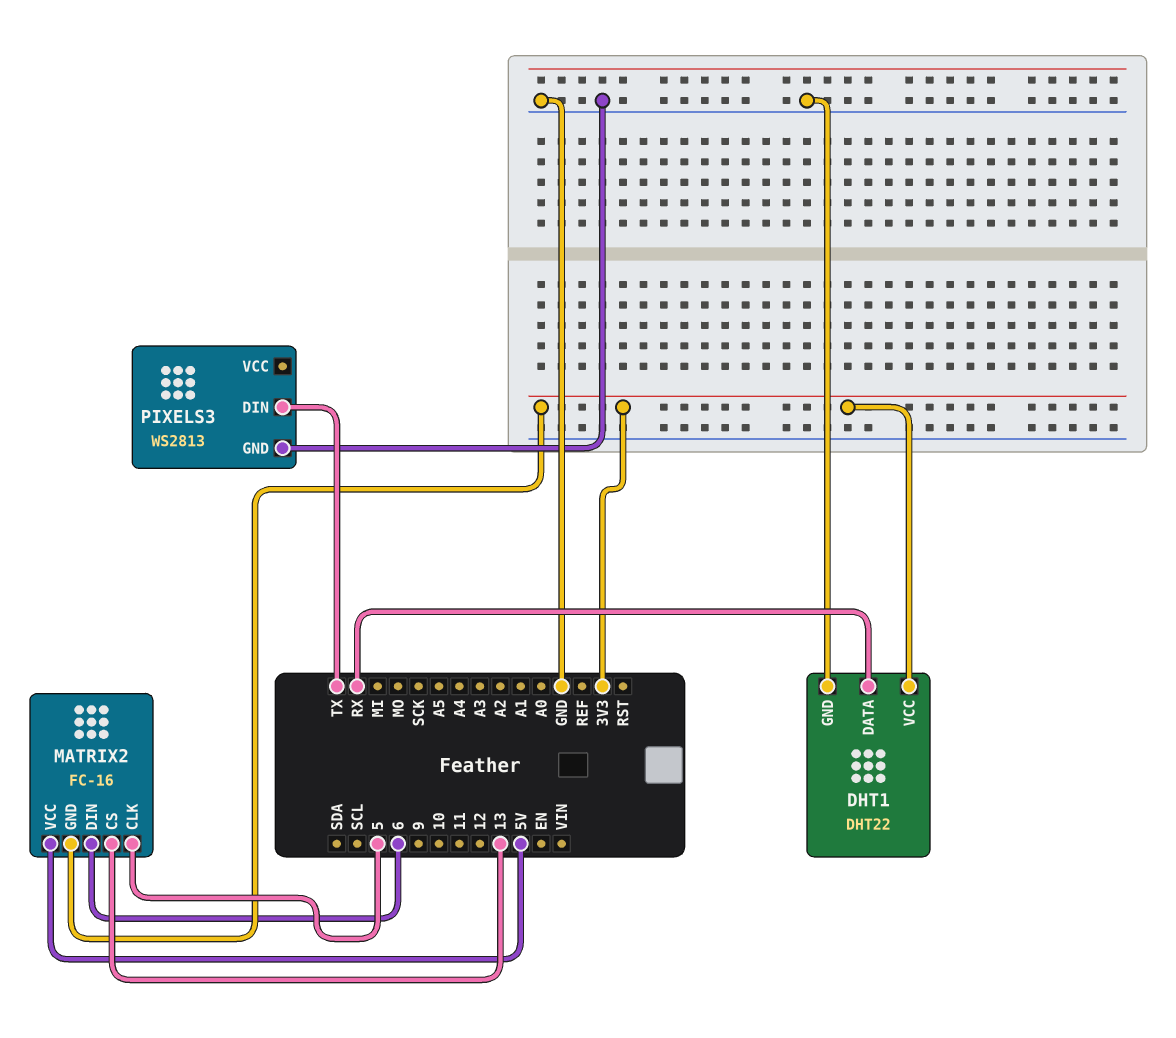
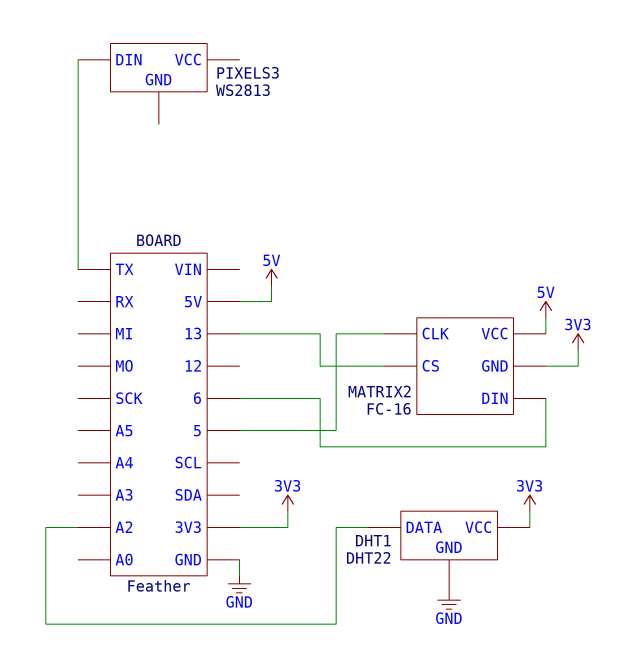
DHT1 pin DATA: RX -> A2
PIXELS3 pin GND: GND -> none

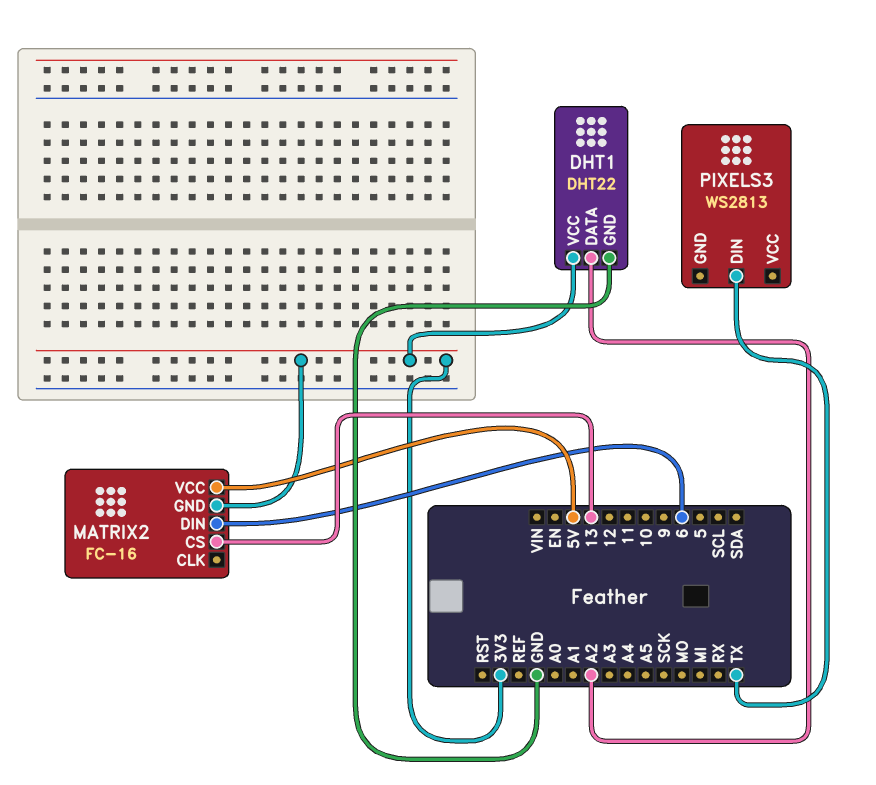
MATRIX2 pin CLK: 5 -> none

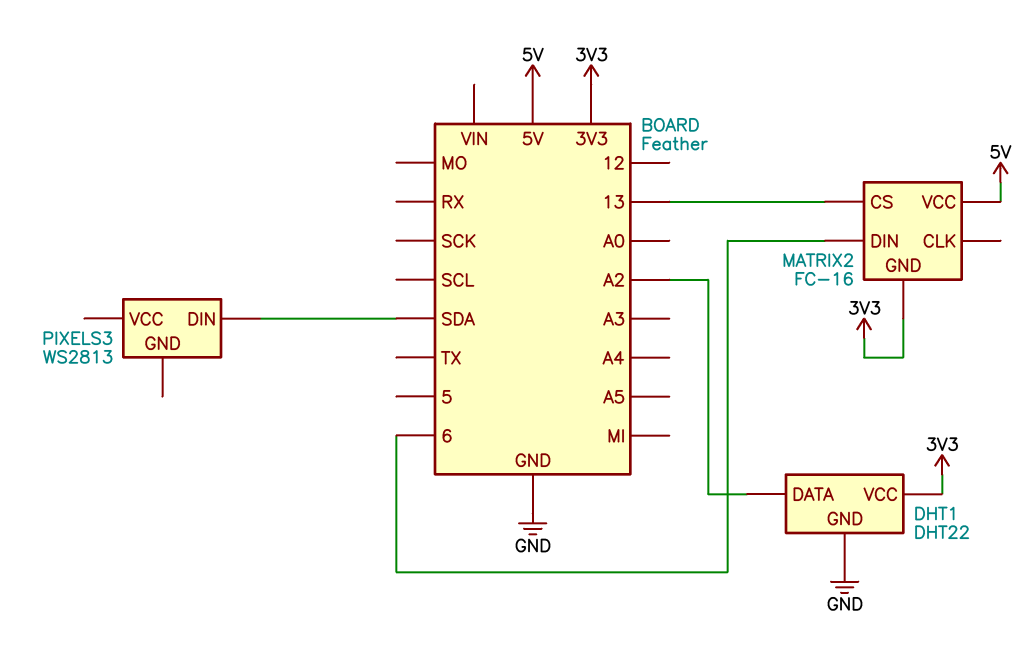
PIXELS3 pin DIN: TX -> SDA

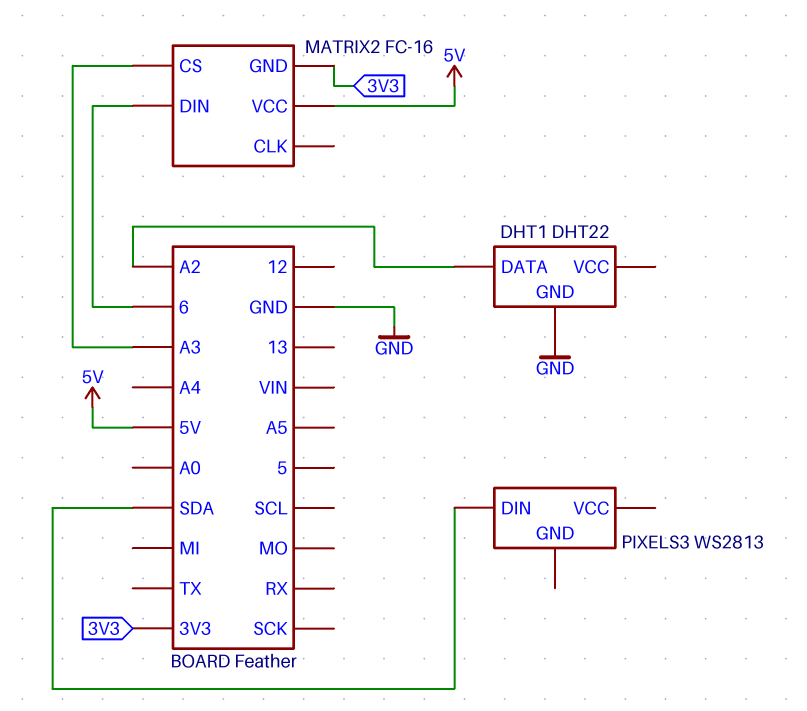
DHT1 pin VCC: 3V3 -> none
MATRIX2 pin CS: 13 -> A3

